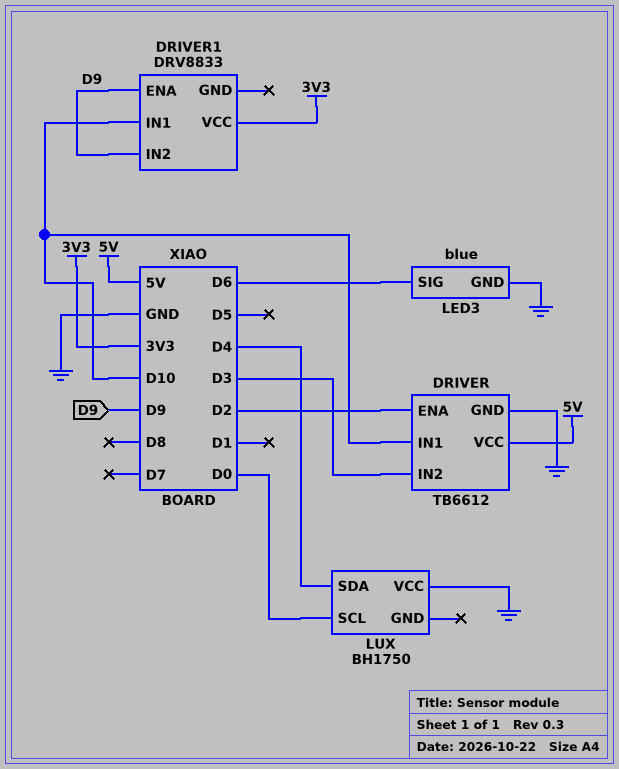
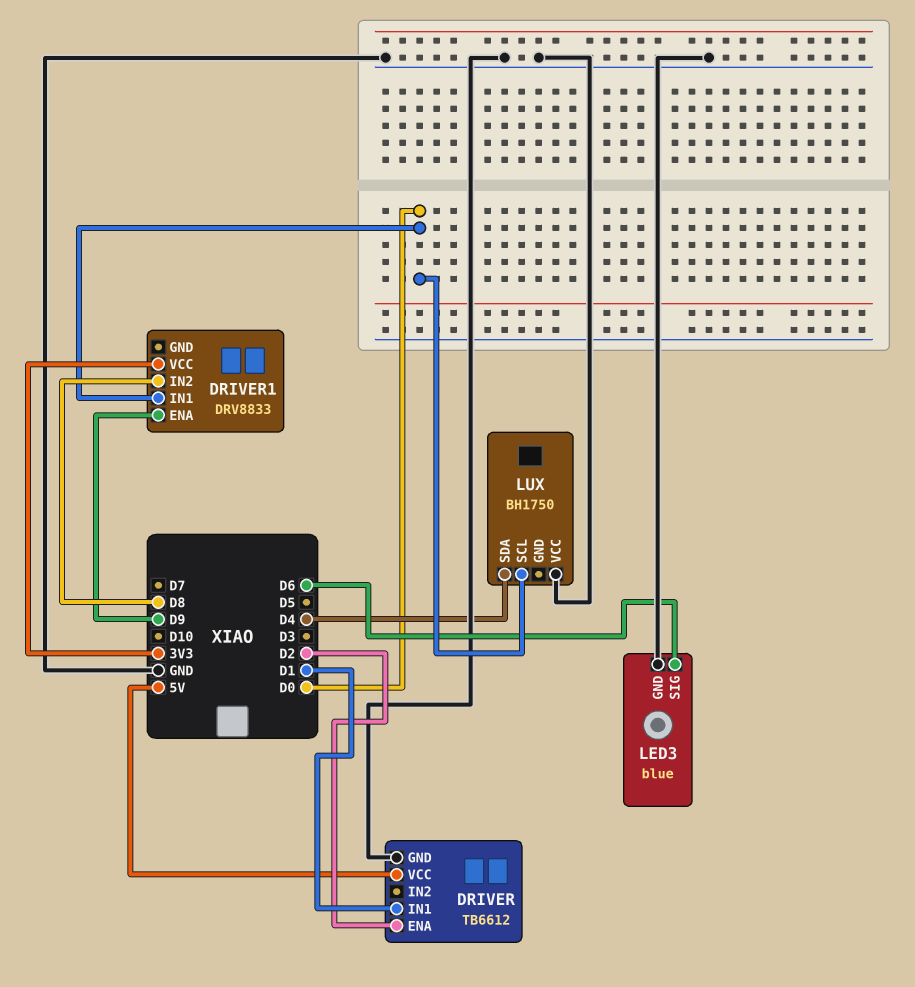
DRIVER pin IN1: D10 -> D1
DRIVER pin IN2: D3 -> none
DRIVER1 pin IN1: D10 -> D0
DRIVER1 pin IN2: D9 -> D8

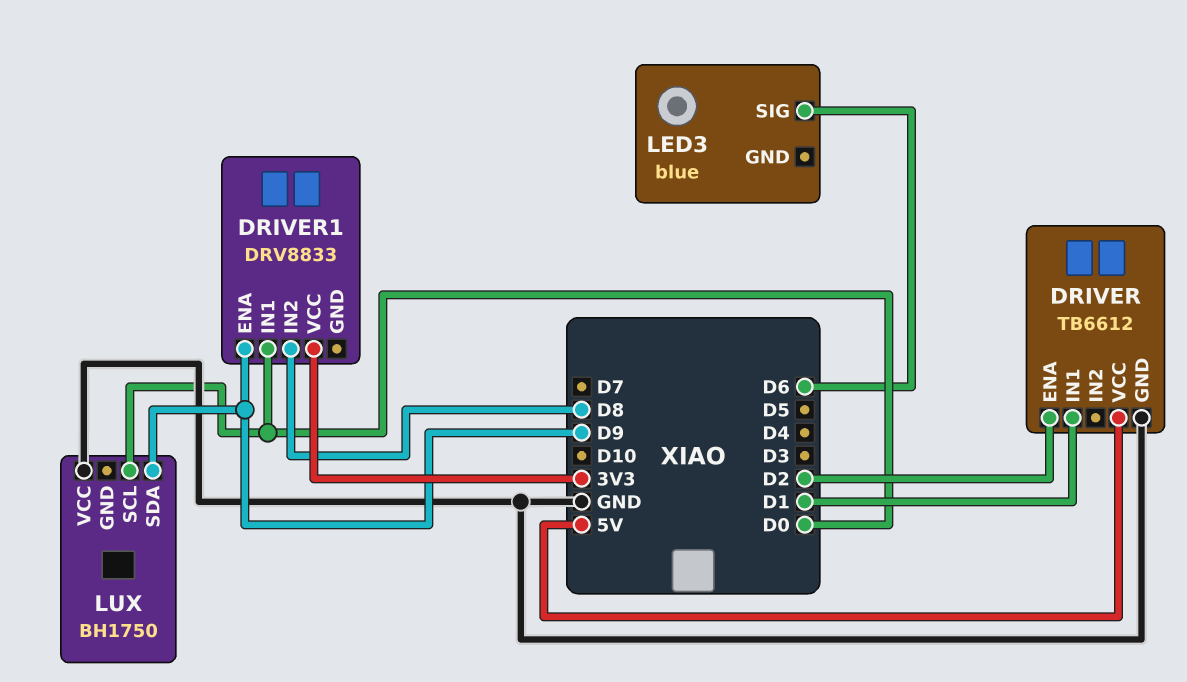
LED3 pin GND: GND -> none
LUX pin SDA: D4 -> D9

